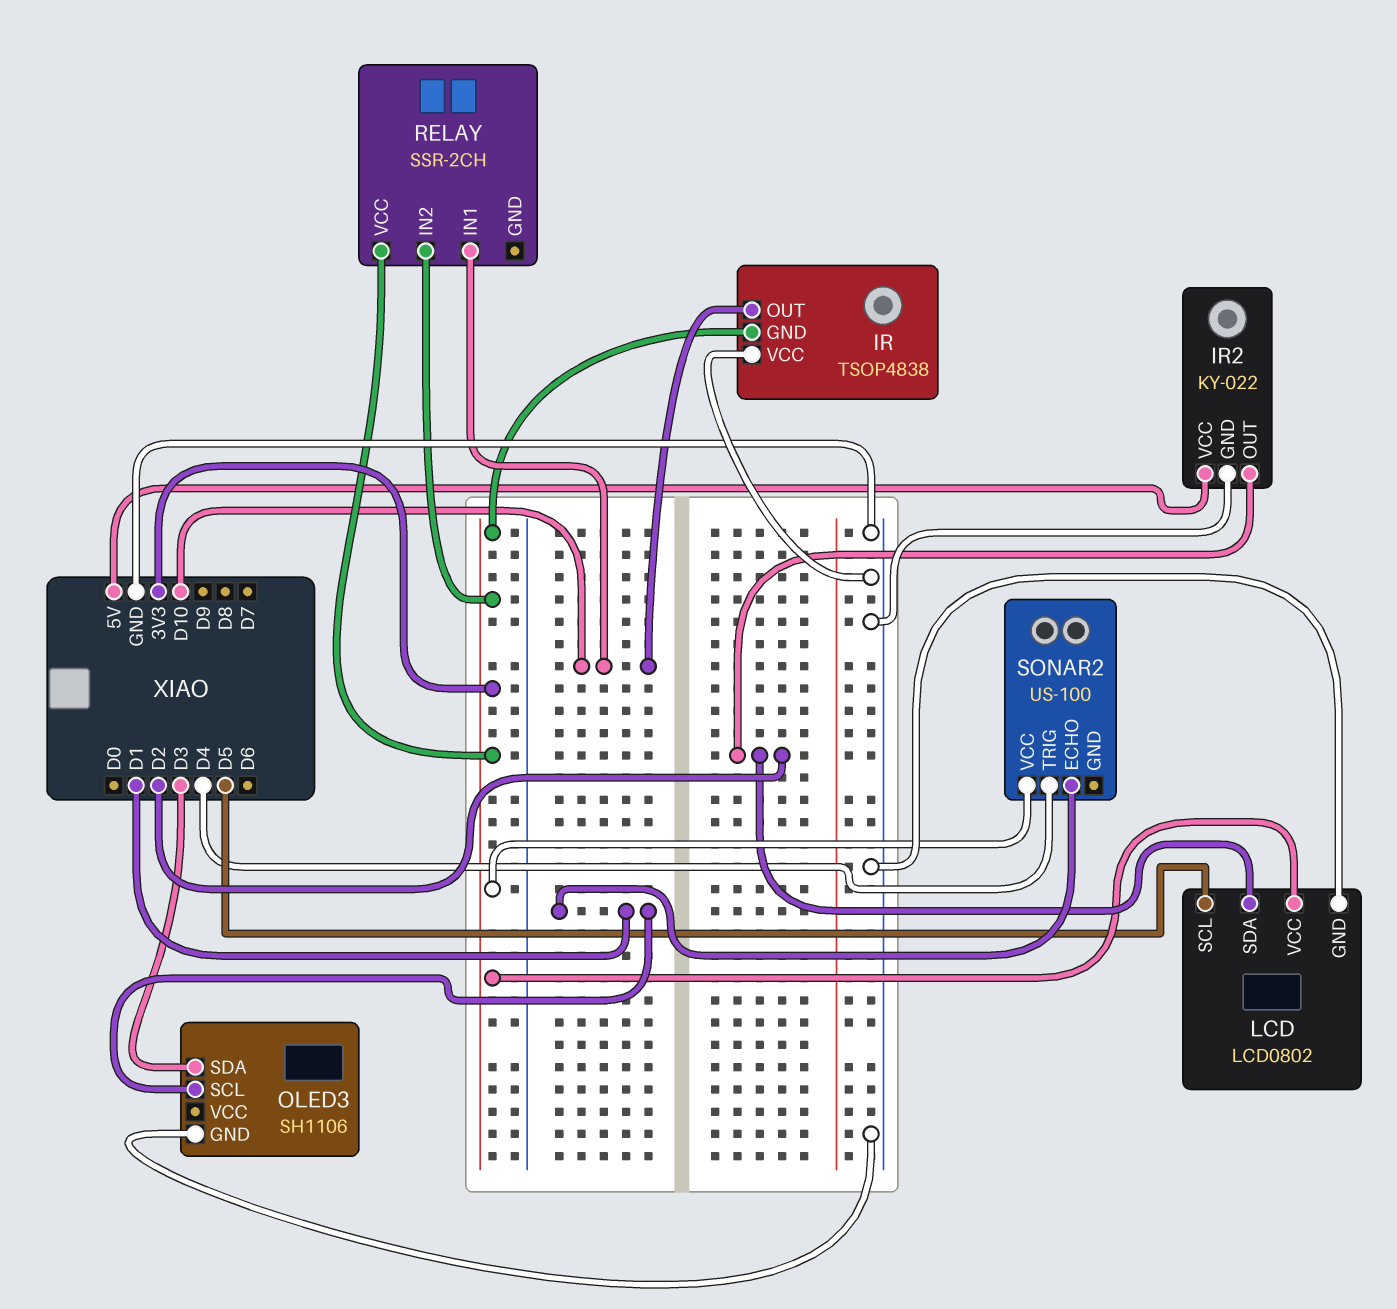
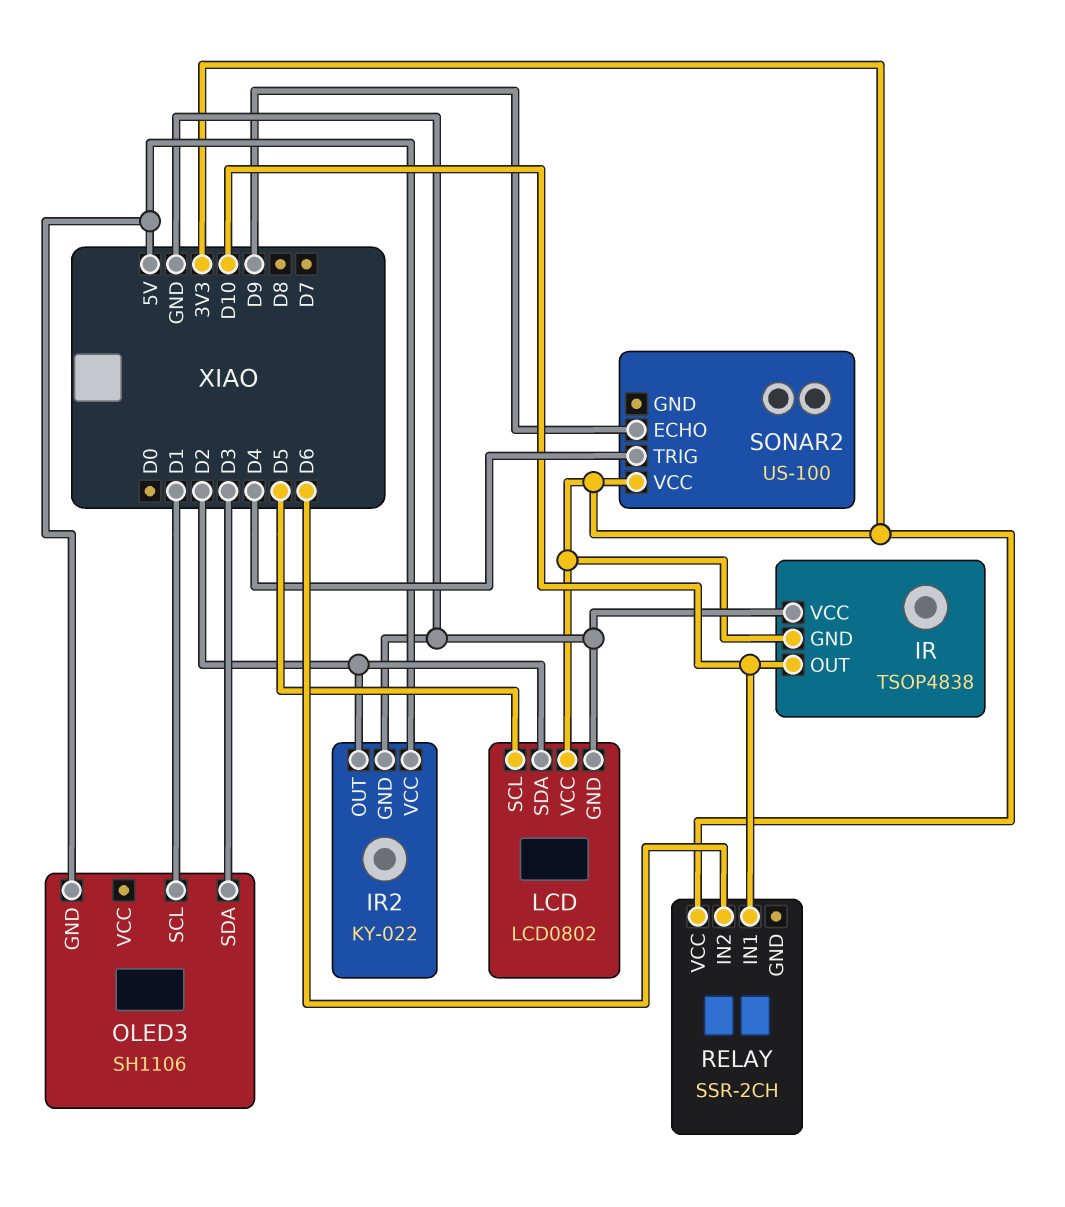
OLED3 pin GND: GND -> 5V
RELAY pin IN2: 3V3 -> D6
SONAR2 pin ECHO: D1 -> D9

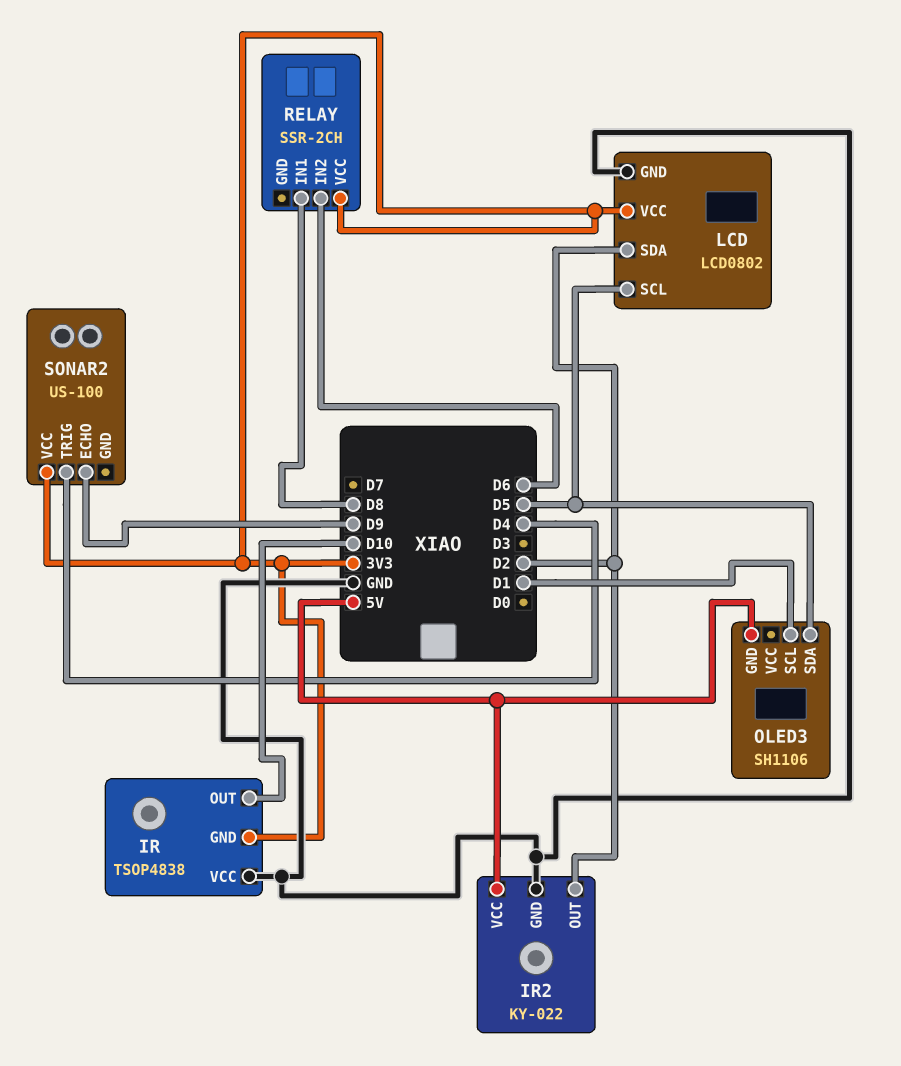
OLED3 pin SDA: D3 -> D5
RELAY pin IN1: D10 -> D8

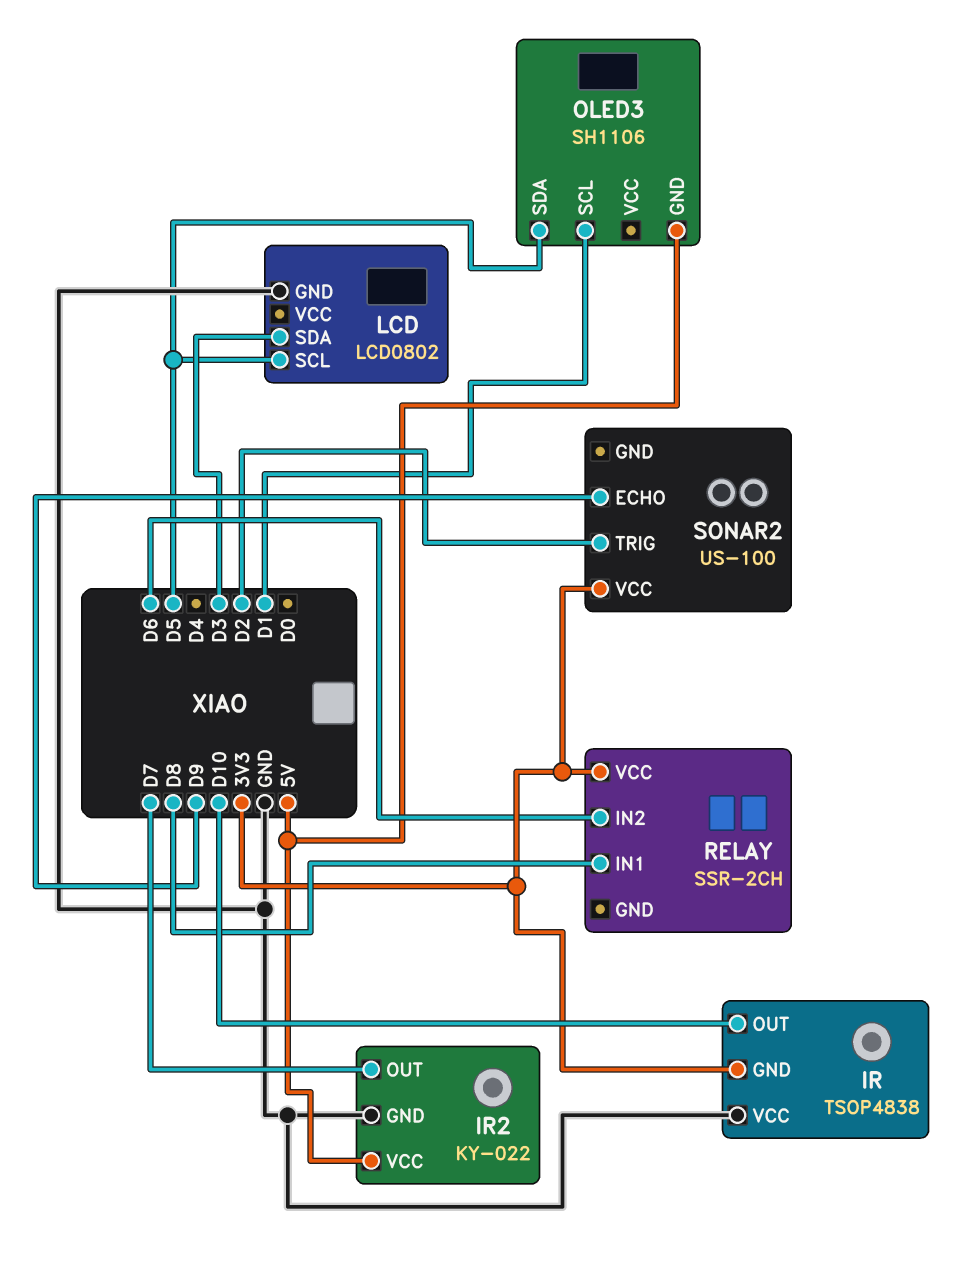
IR2 pin OUT: D2 -> D7
LCD pin SDA: D2 -> D3
LCD pin VCC: 3V3 -> none
SONAR2 pin TRIG: D4 -> D2

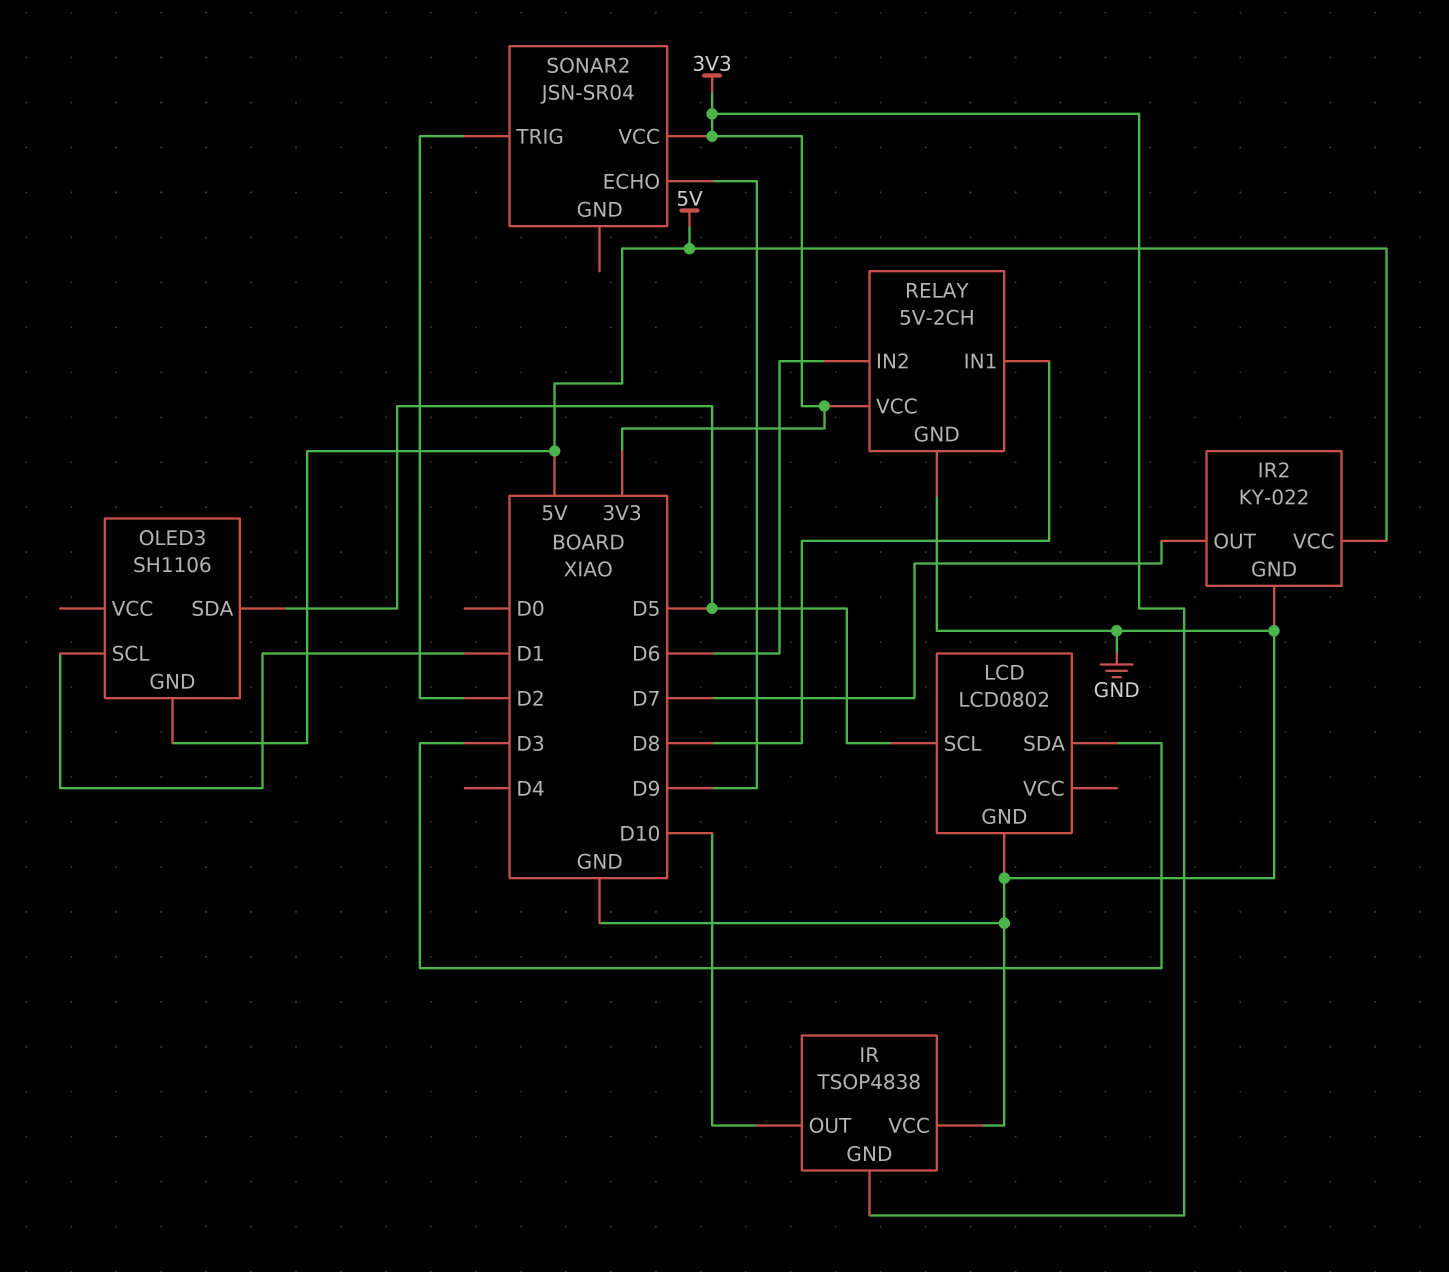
RELAY: SSR-2CH -> 5V-2CH
RELAY pin GND: none -> GND
SONAR2: US-100 -> JSN-SR04

